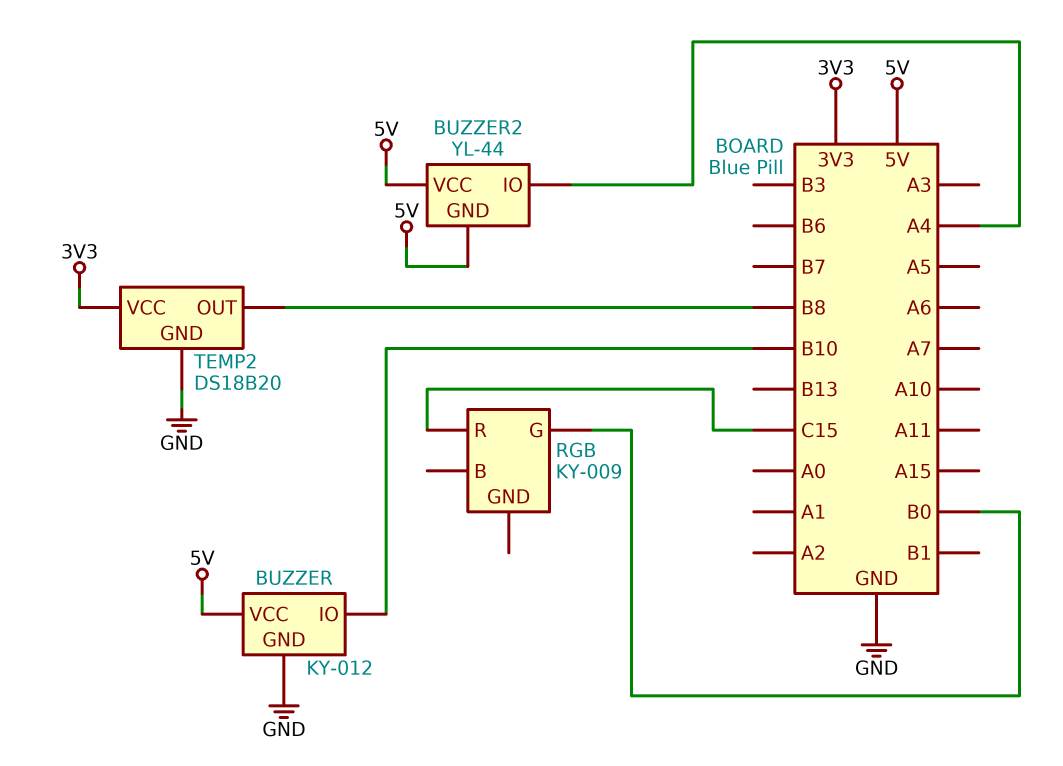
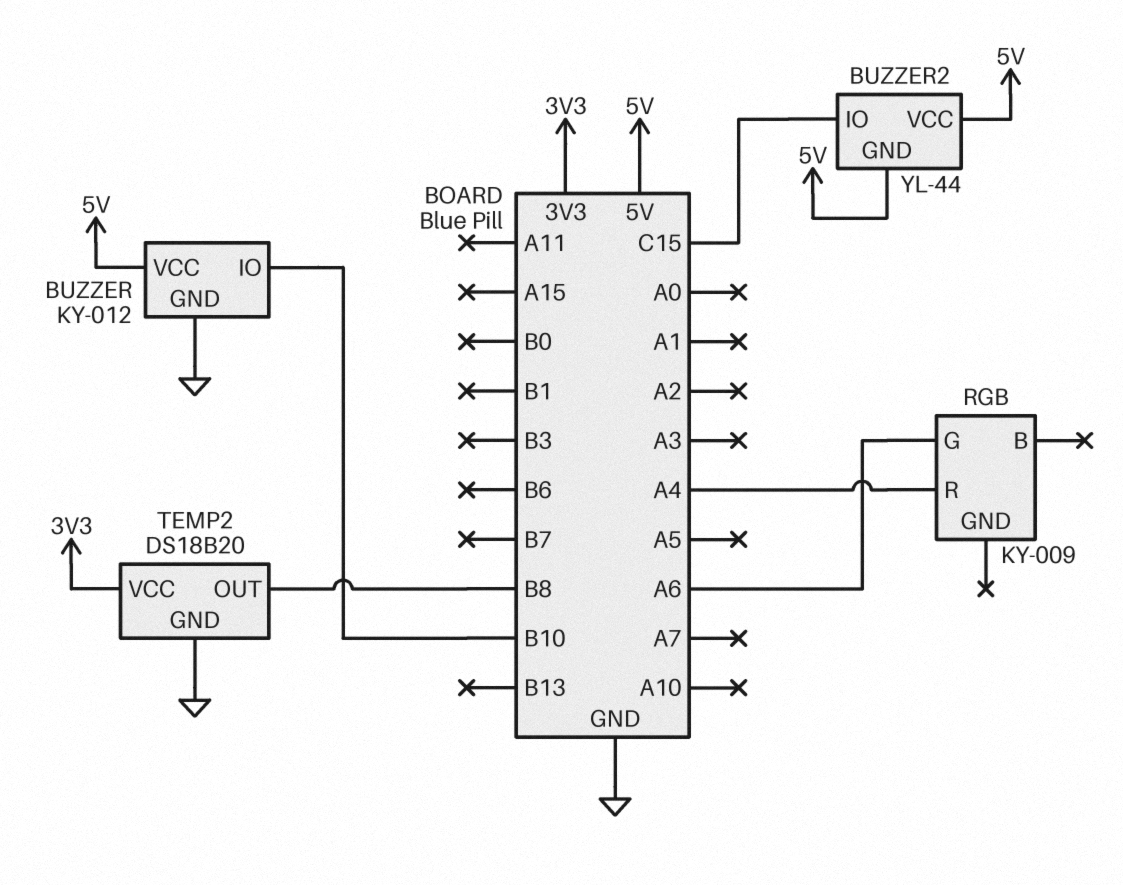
BUZZER2 pin IO: A4 -> C15
RGB pin G: B0 -> A6
RGB pin R: C15 -> A4

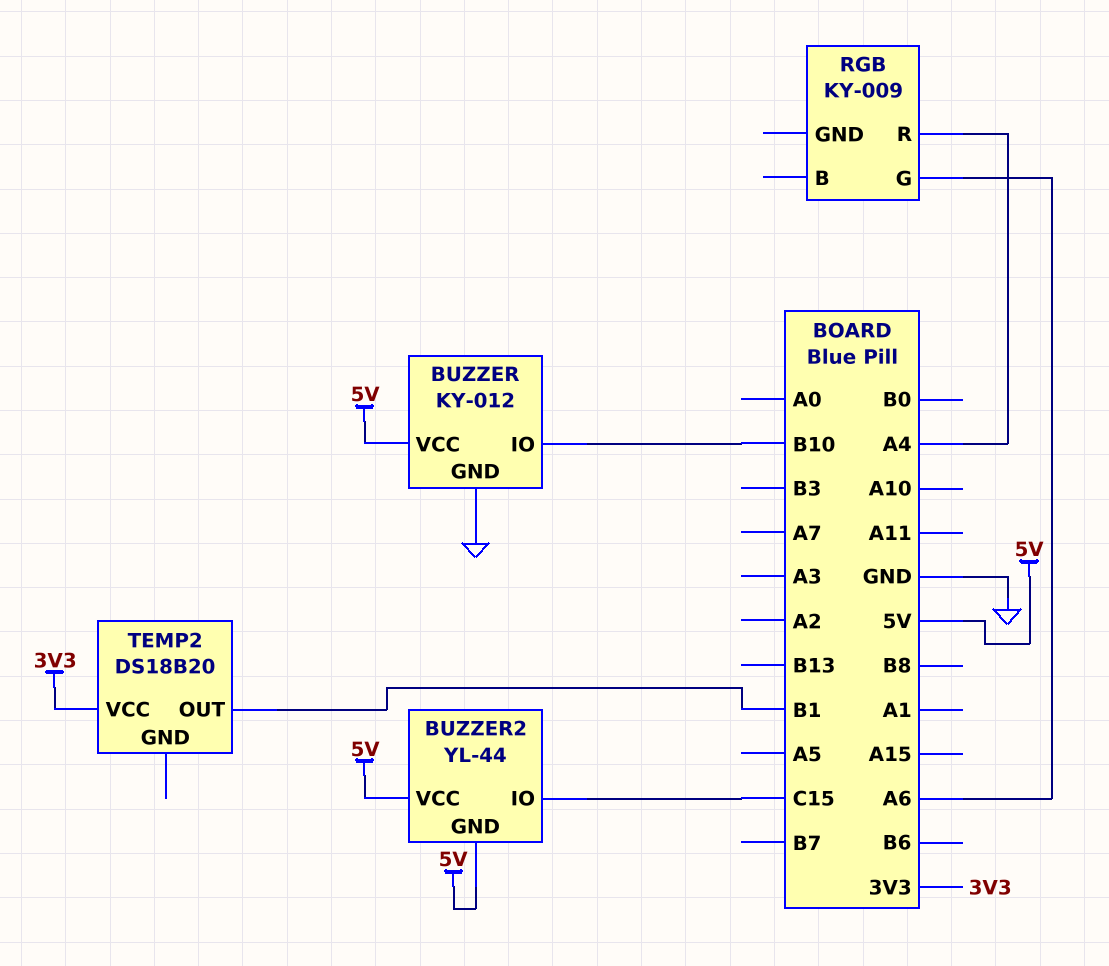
TEMP2 pin GND: GND -> none
TEMP2 pin OUT: B8 -> B1

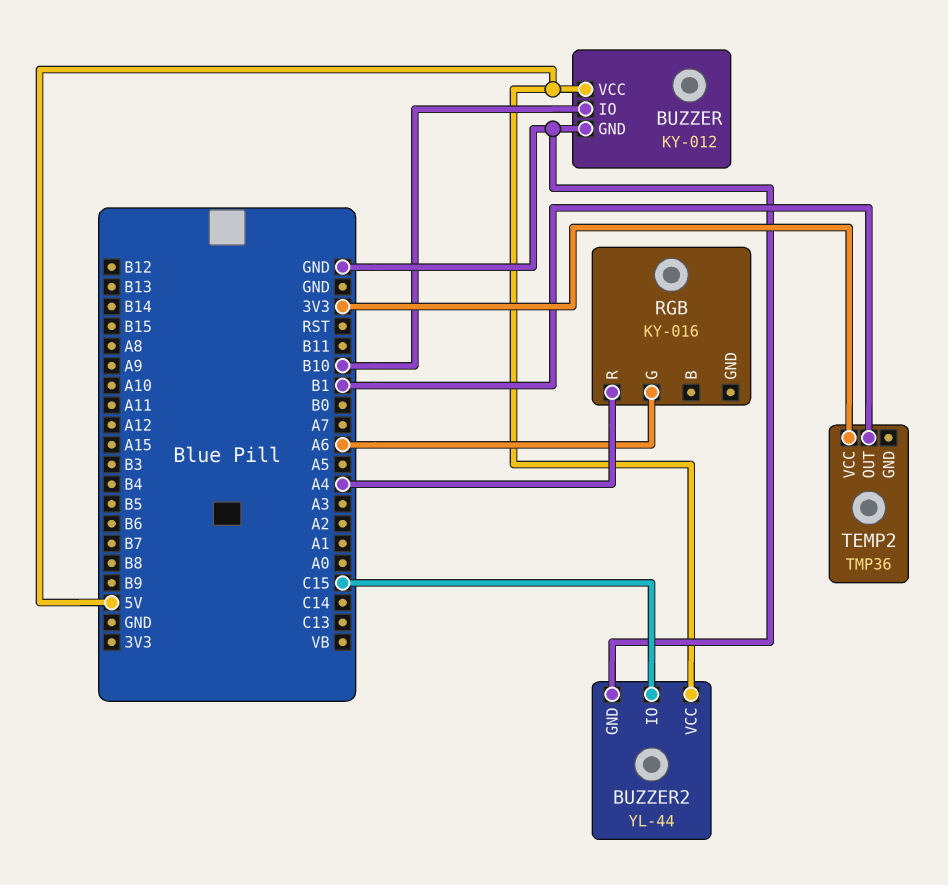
BUZZER2 pin GND: 5V -> GND
RGB: KY-009 -> KY-016
TEMP2: DS18B20 -> TMP36

